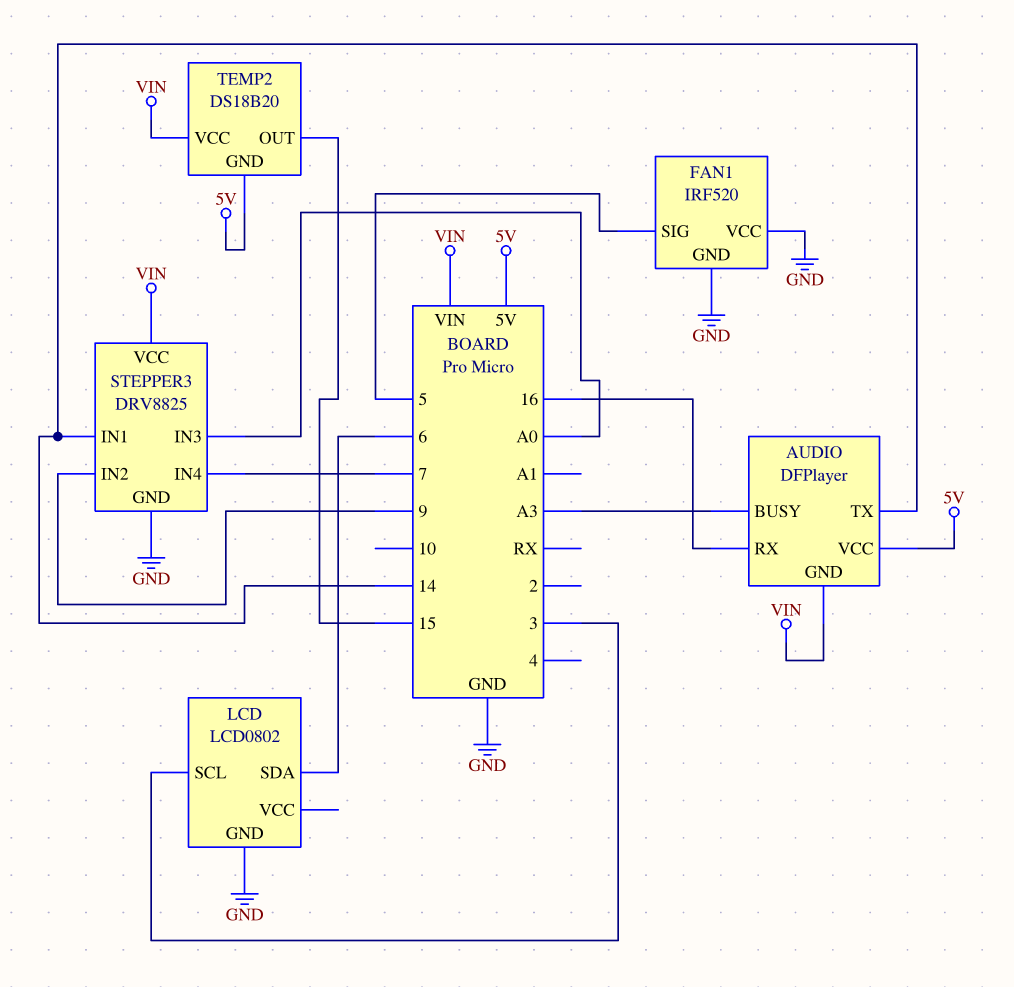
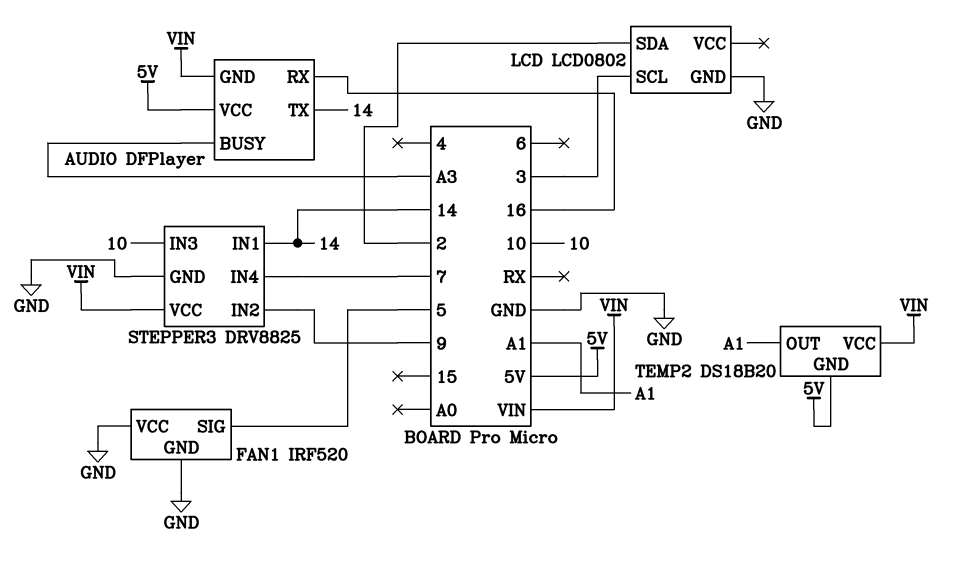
LCD pin SDA: 6 -> 2
STEPPER3 pin IN3: A0 -> 10
TEMP2 pin OUT: 15 -> A1

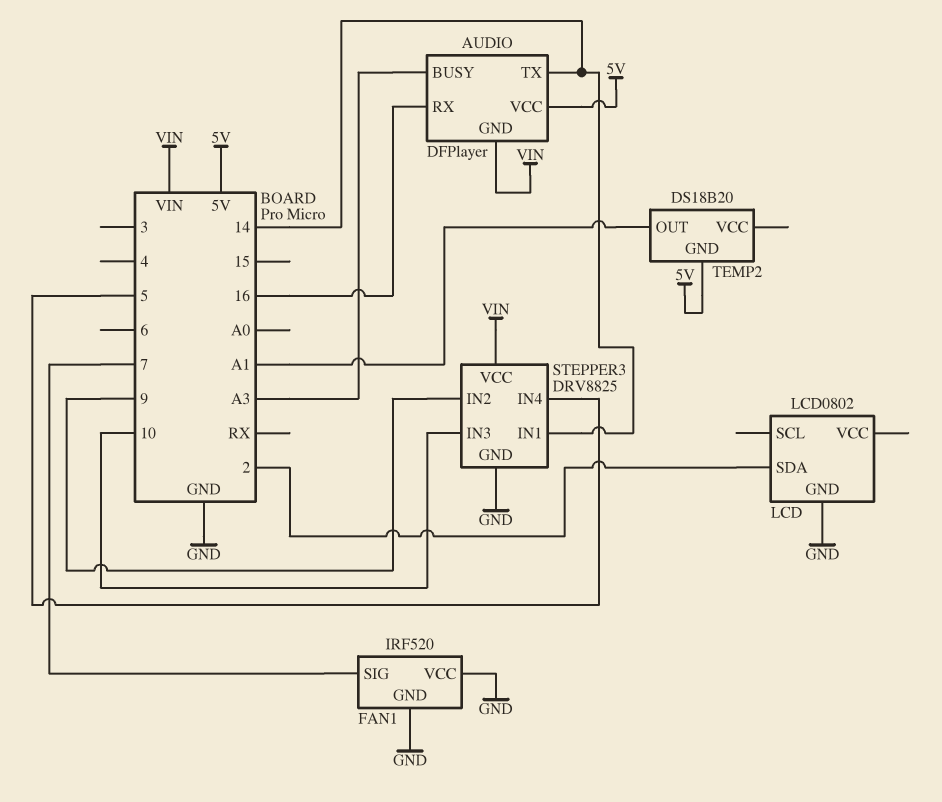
FAN1 pin SIG: 5 -> 7
LCD pin SCL: 3 -> none
STEPPER3 pin IN4: 7 -> 5
TEMP2 pin VCC: VIN -> none

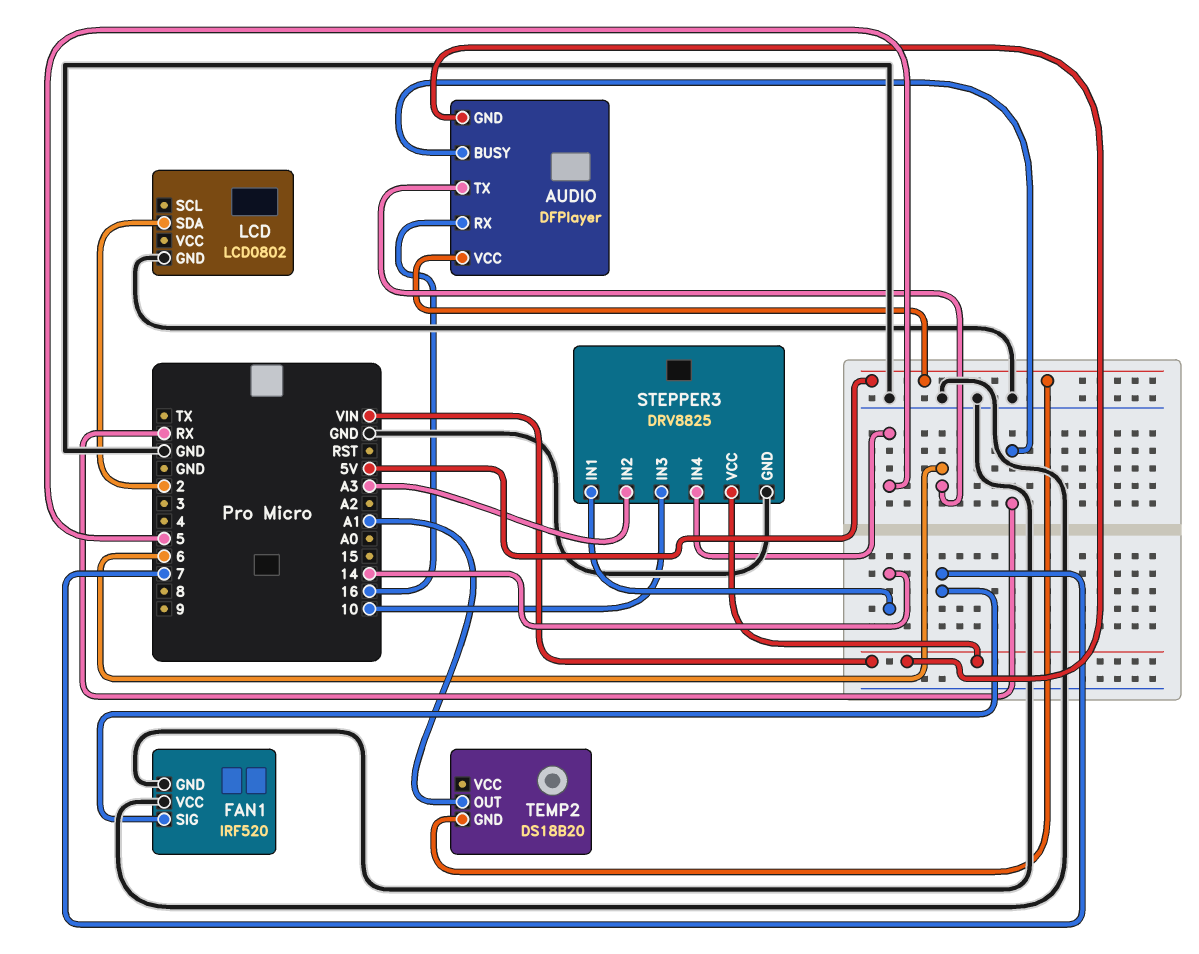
AUDIO pin BUSY: A3 -> RX
AUDIO pin TX: 14 -> 6
STEPPER3 pin IN2: 9 -> A3

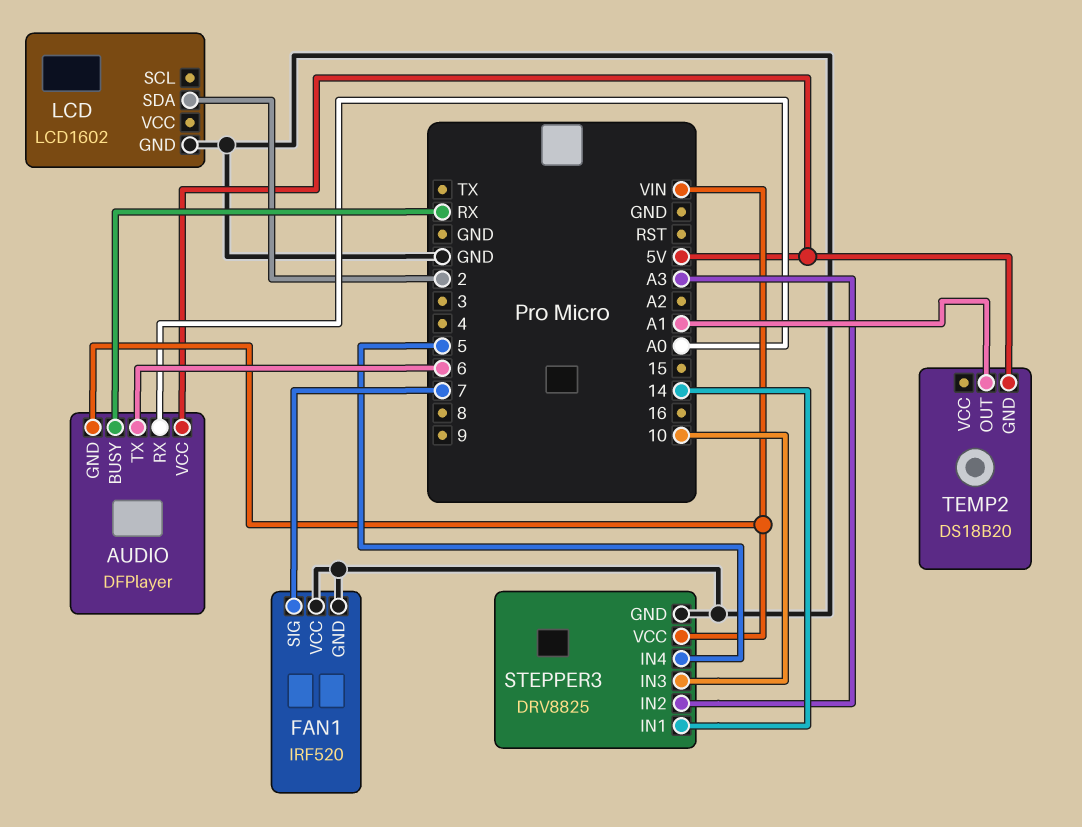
AUDIO pin RX: 16 -> A0
LCD: LCD0802 -> LCD1602

